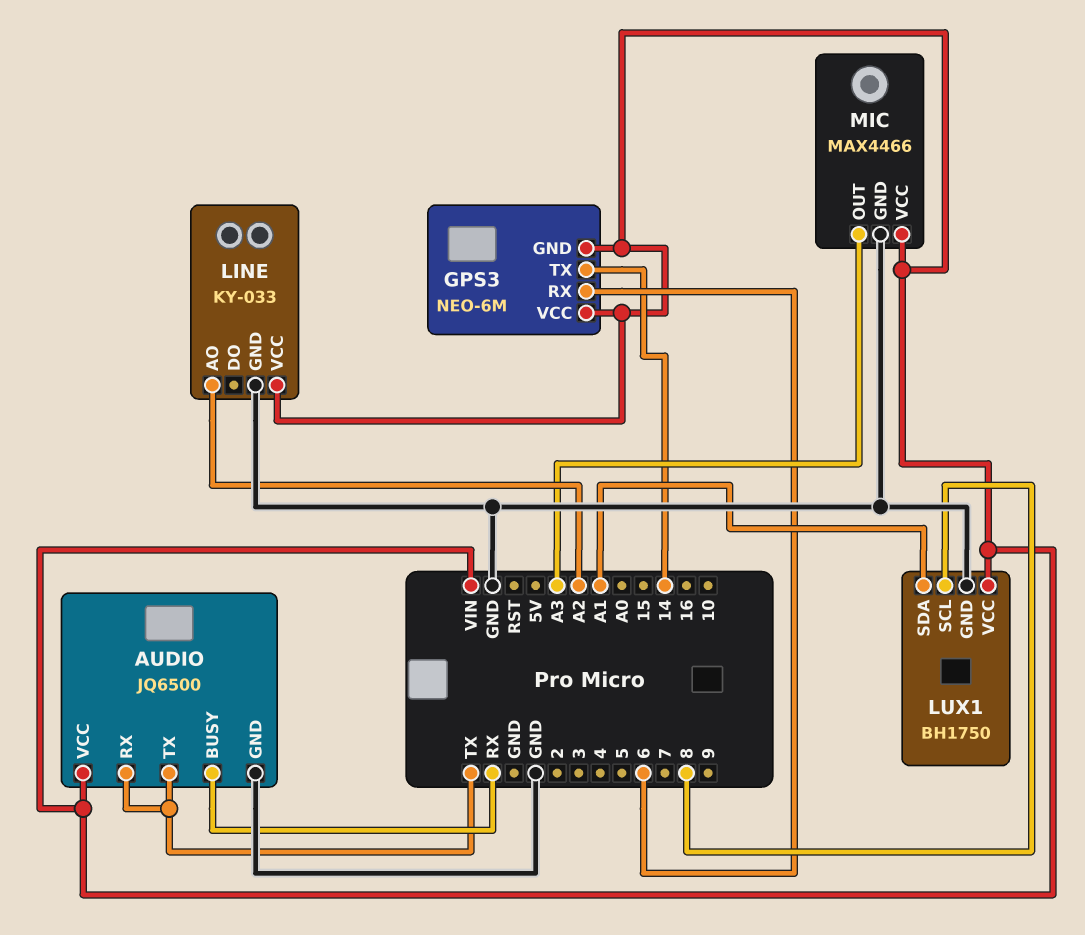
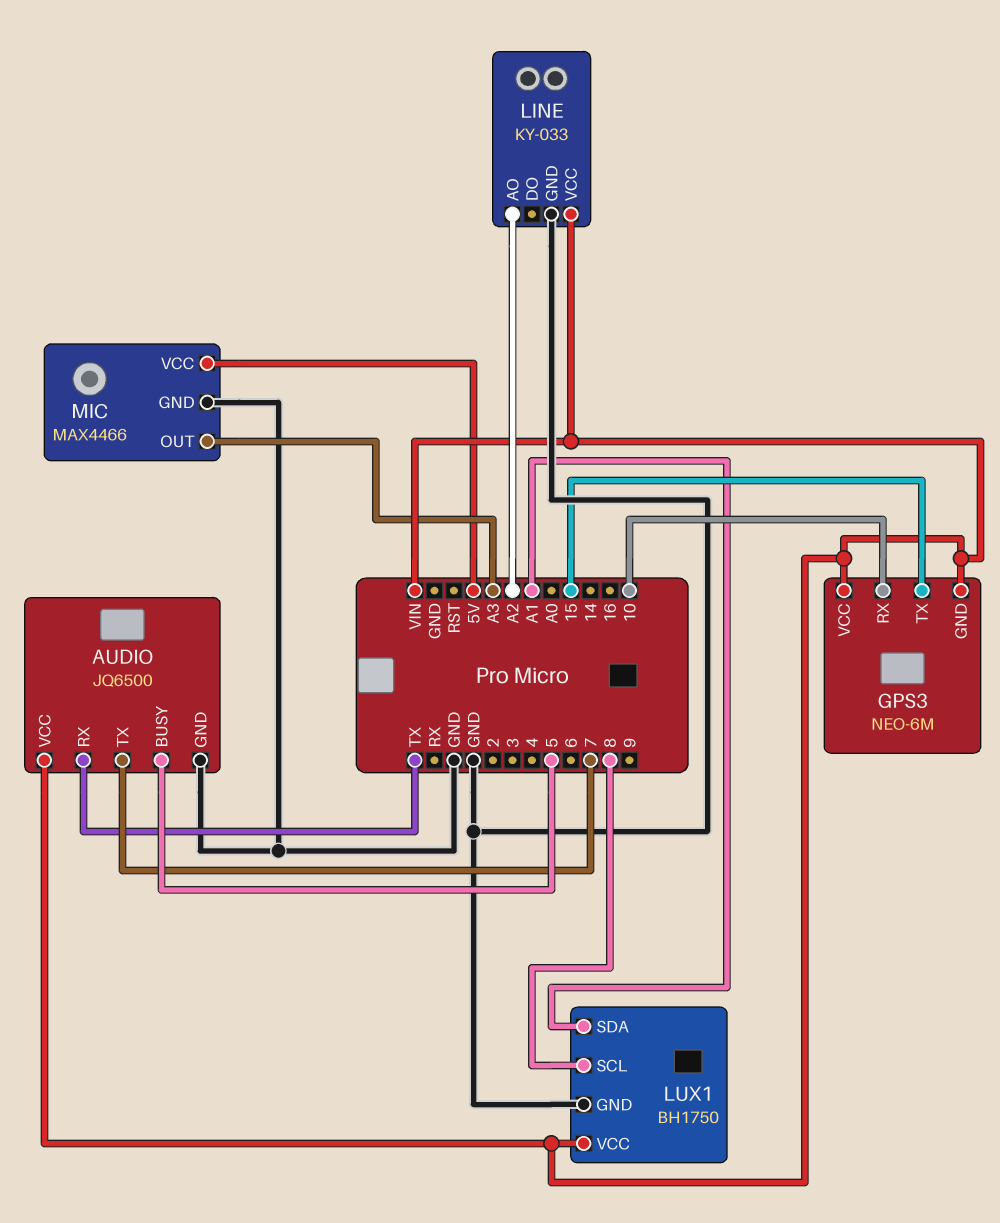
AUDIO pin BUSY: RX -> 5
AUDIO pin TX: TX -> 7
GPS3 pin RX: 6 -> 10
GPS3 pin TX: 14 -> 15
MIC pin VCC: VIN -> 5V

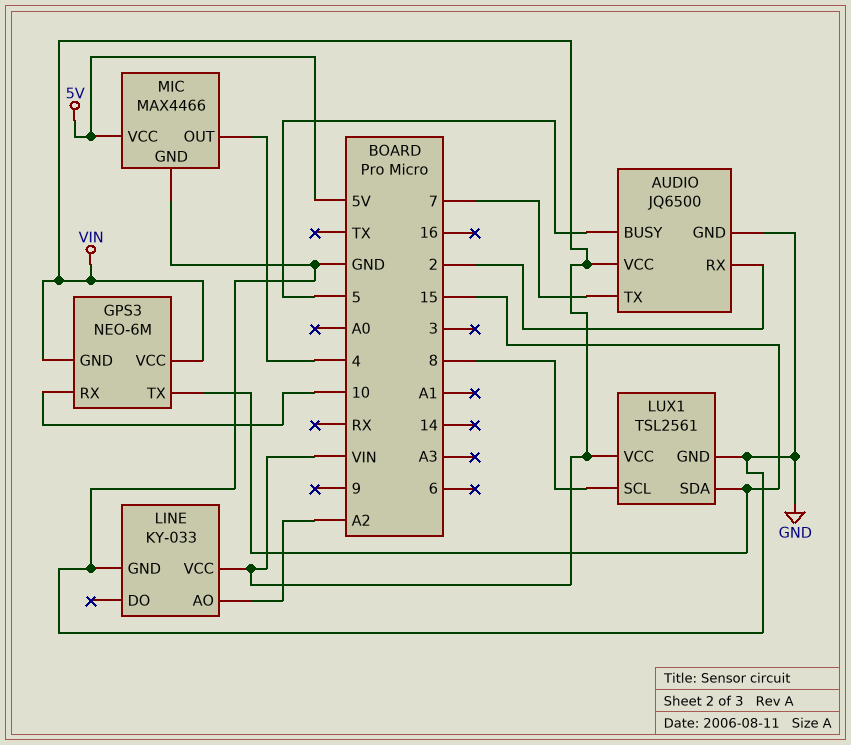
AUDIO pin RX: TX -> 2
LUX1: BH1750 -> TSL2561
LUX1 pin SDA: A1 -> 15
MIC pin OUT: A3 -> 4

